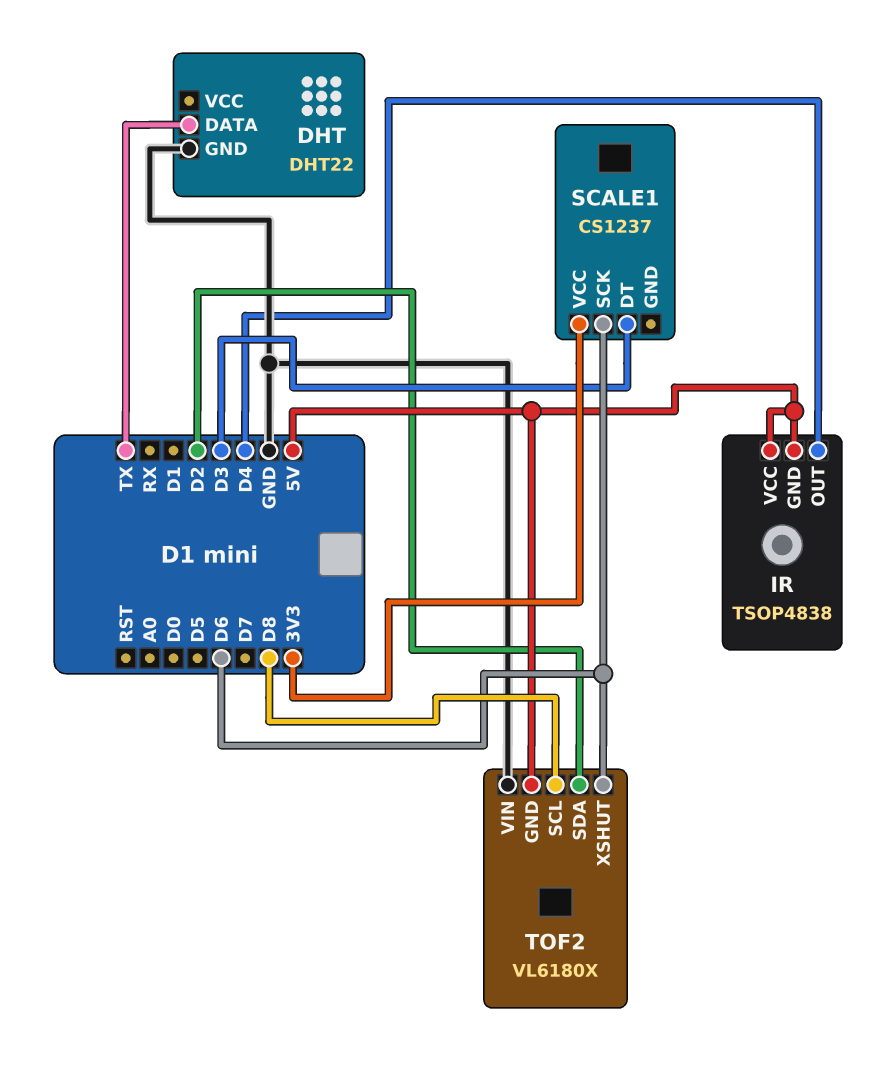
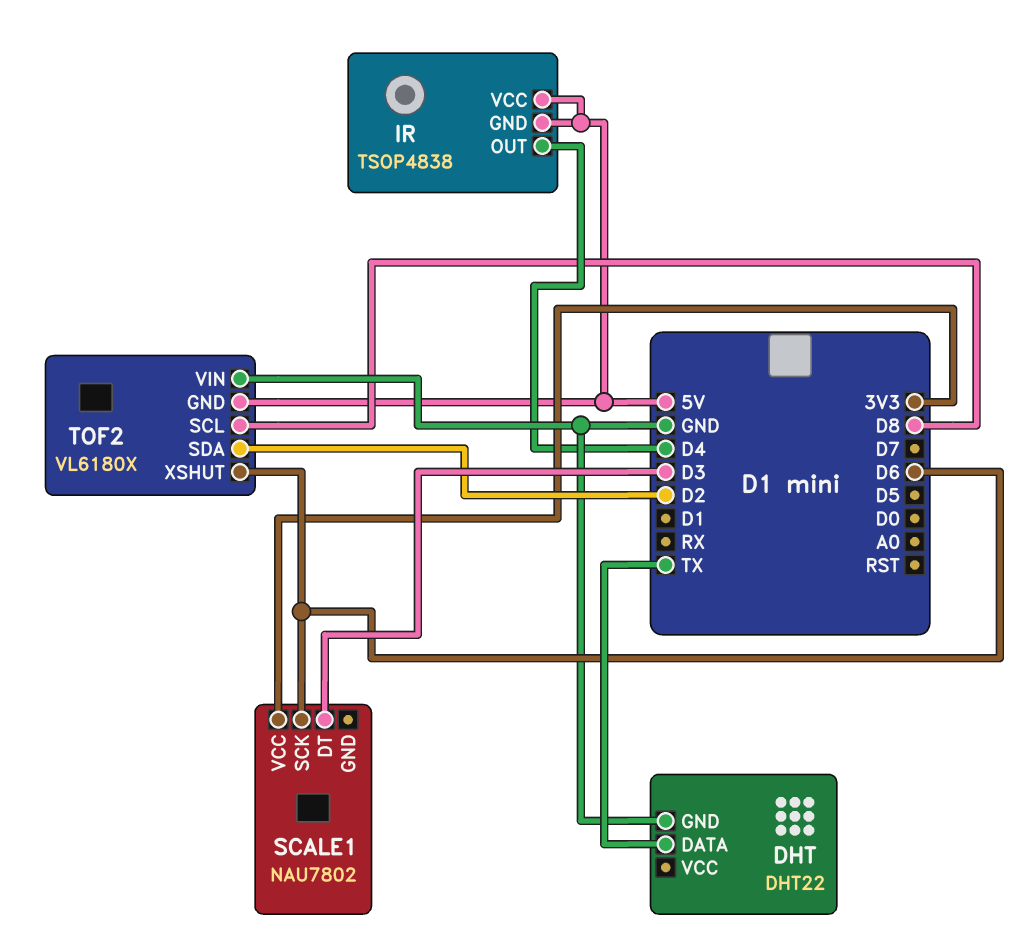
SCALE1: CS1237 -> NAU7802

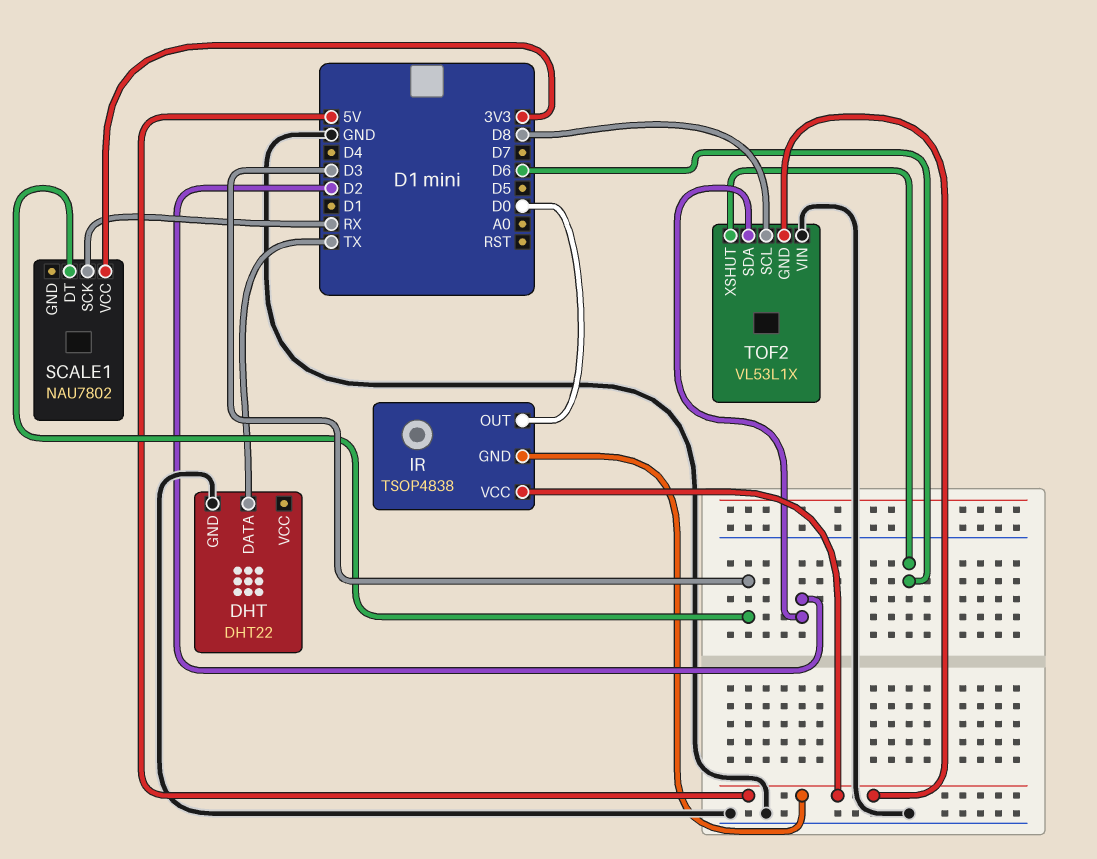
IR pin OUT: D4 -> D0
SCALE1 pin SCK: D6 -> RX
TOF2: VL6180X -> VL53L1X

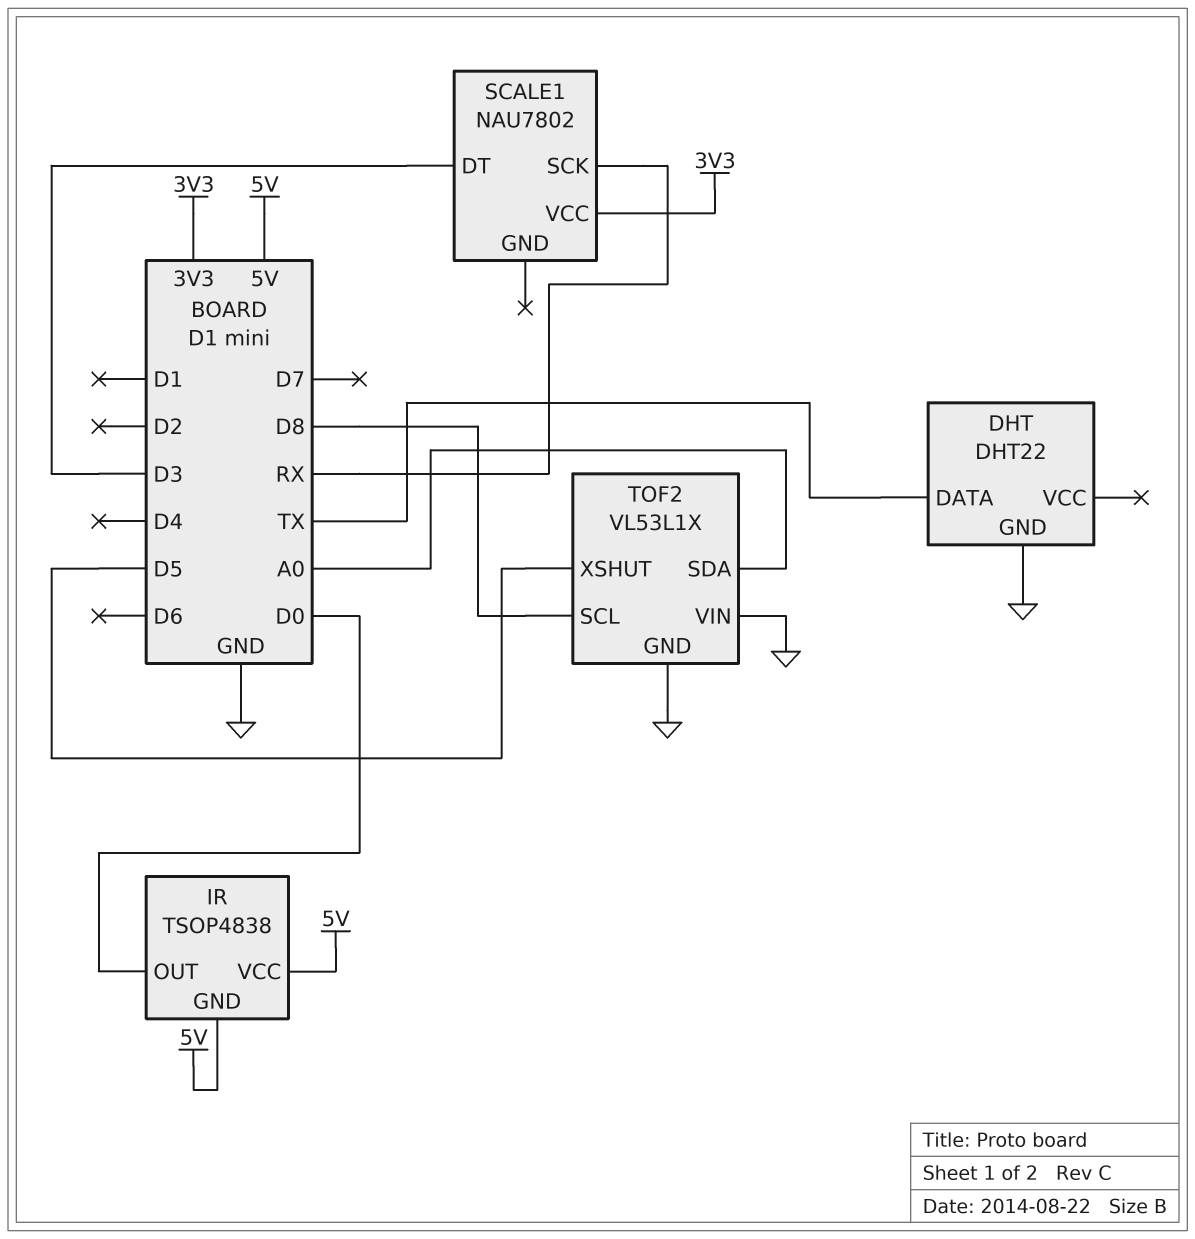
TOF2 pin GND: 5V -> GND
TOF2 pin SDA: D2 -> A0
TOF2 pin XSHUT: D6 -> D5

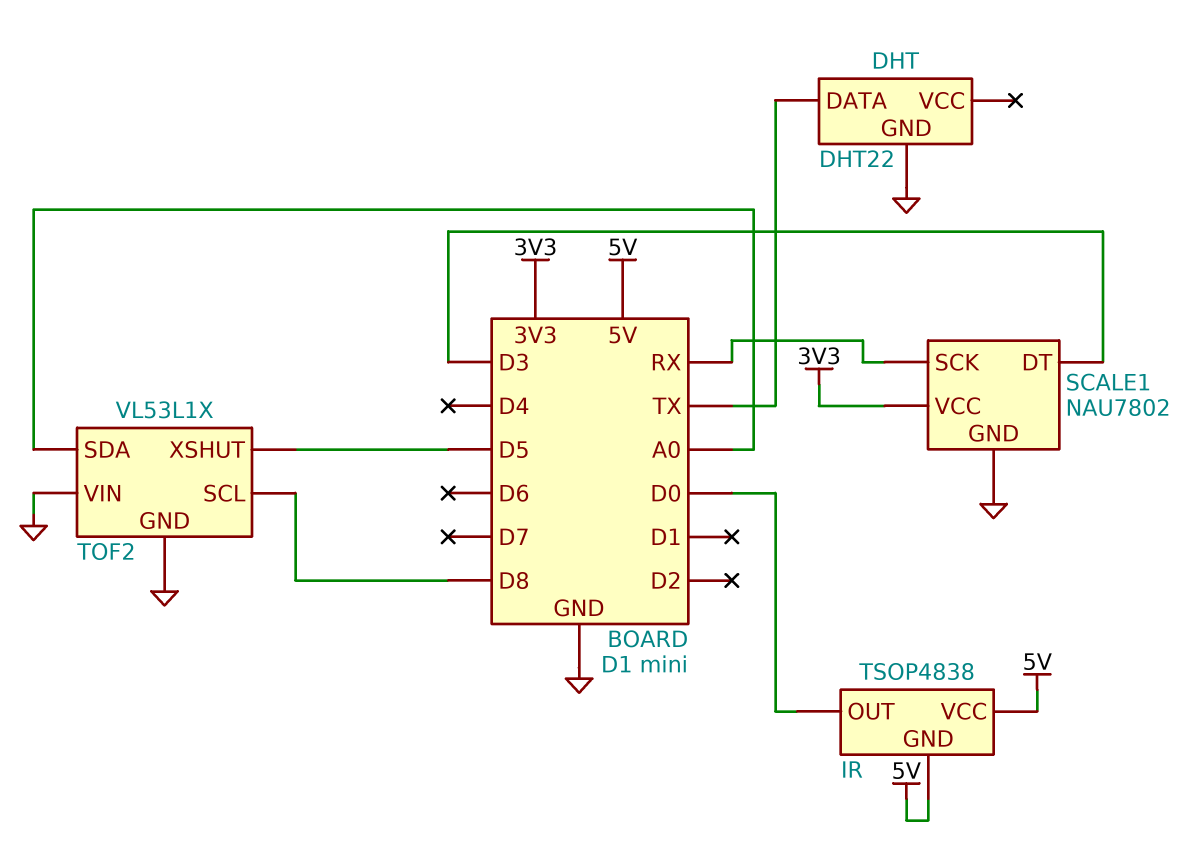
SCALE1 pin GND: none -> GND

